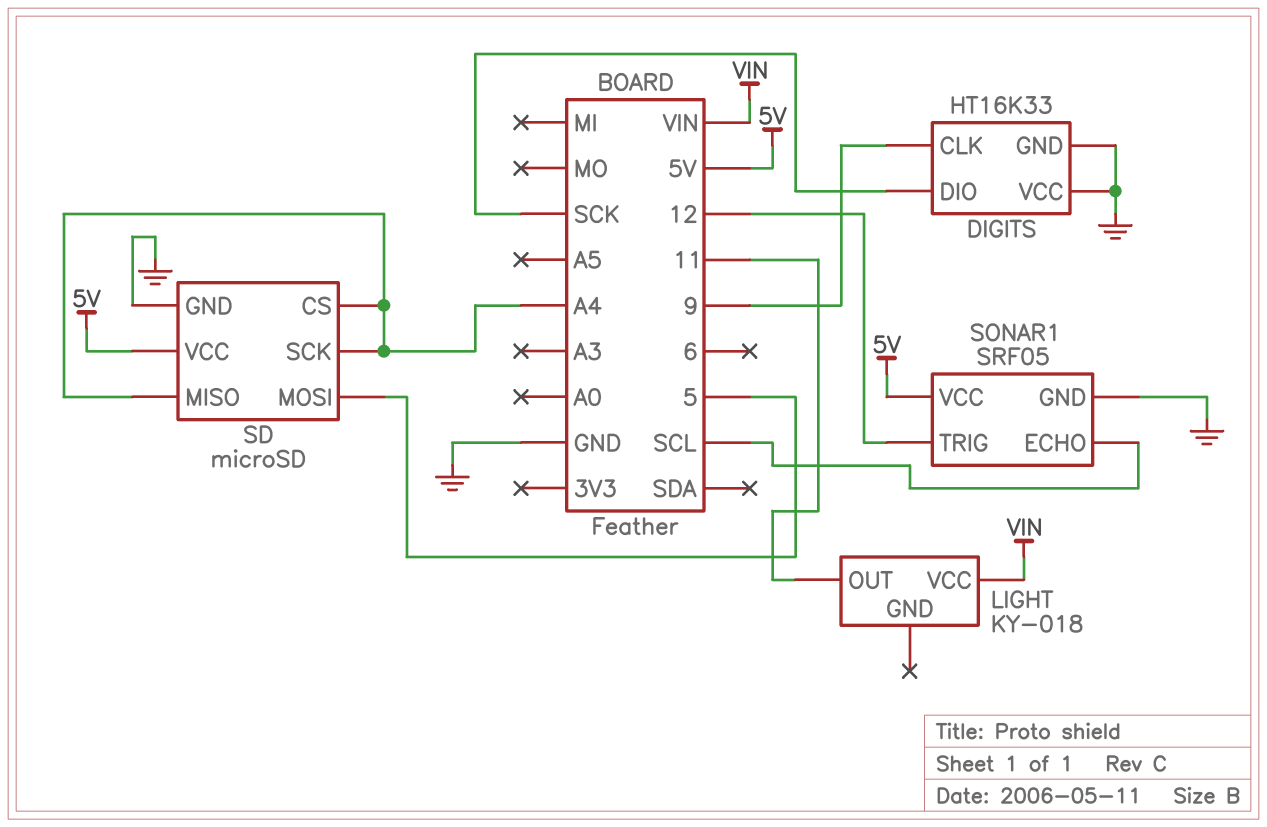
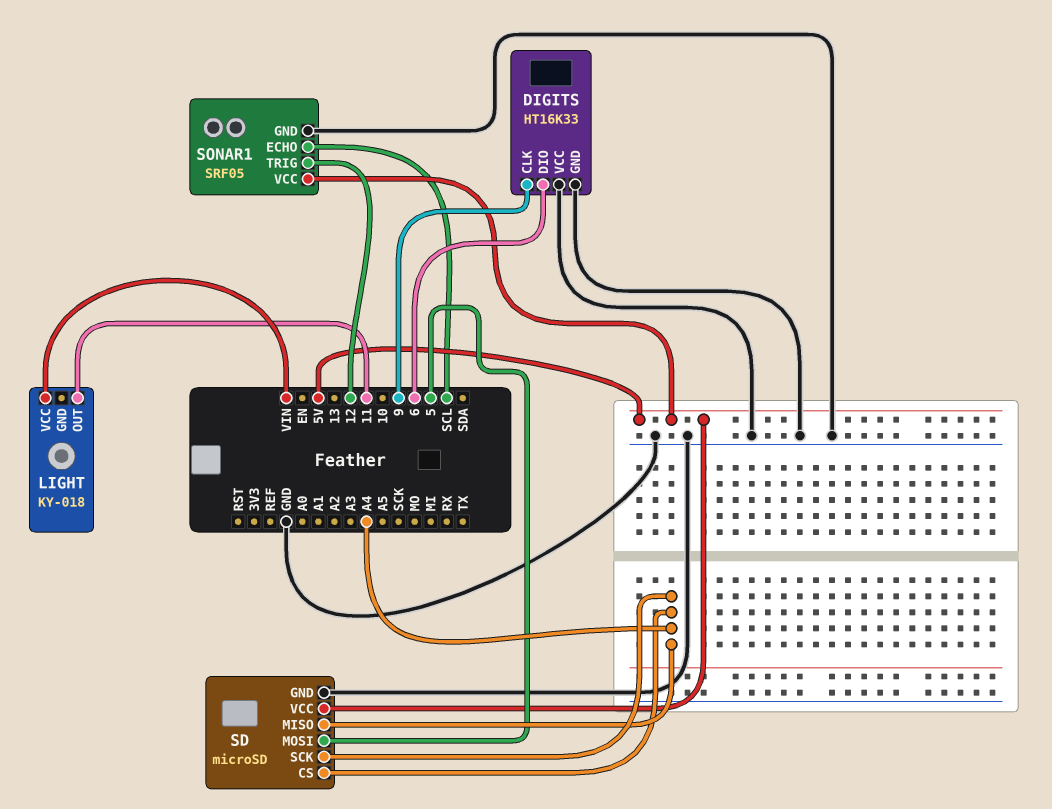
DIGITS pin DIO: SCK -> 6

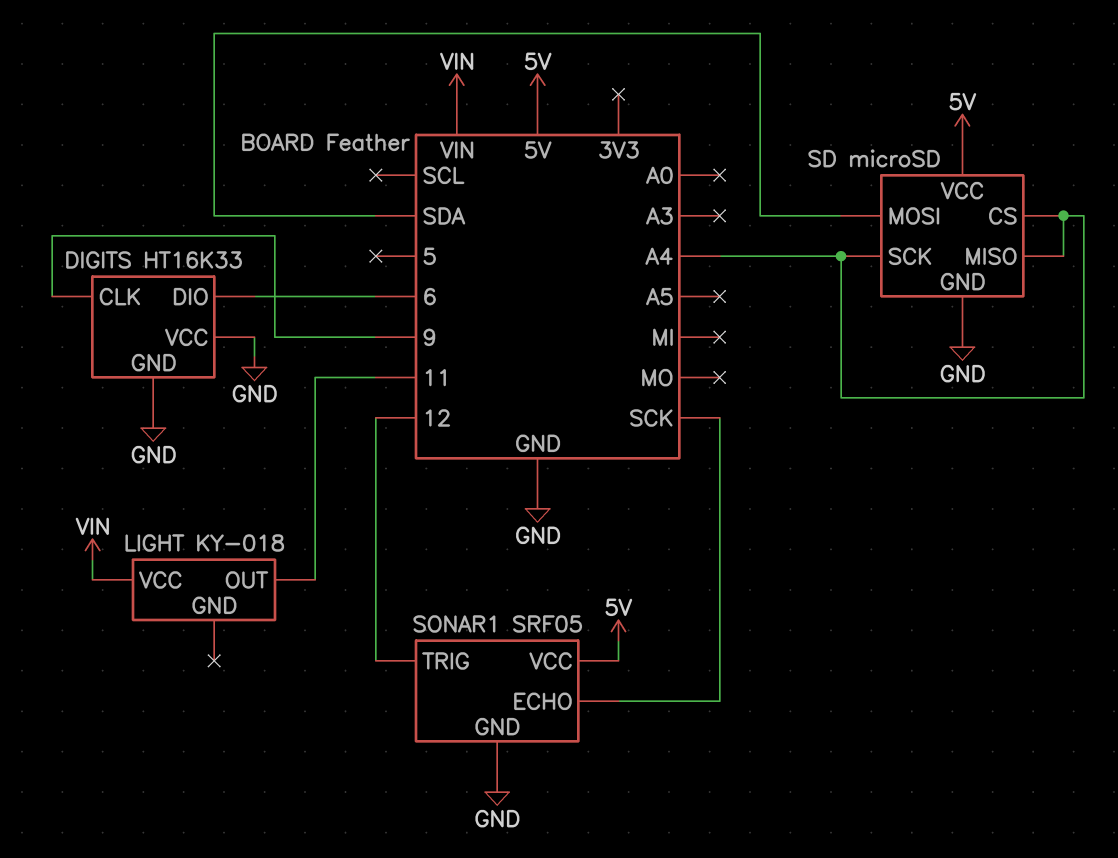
SD pin MOSI: 5 -> SDA
SONAR1 pin ECHO: SCL -> SCK

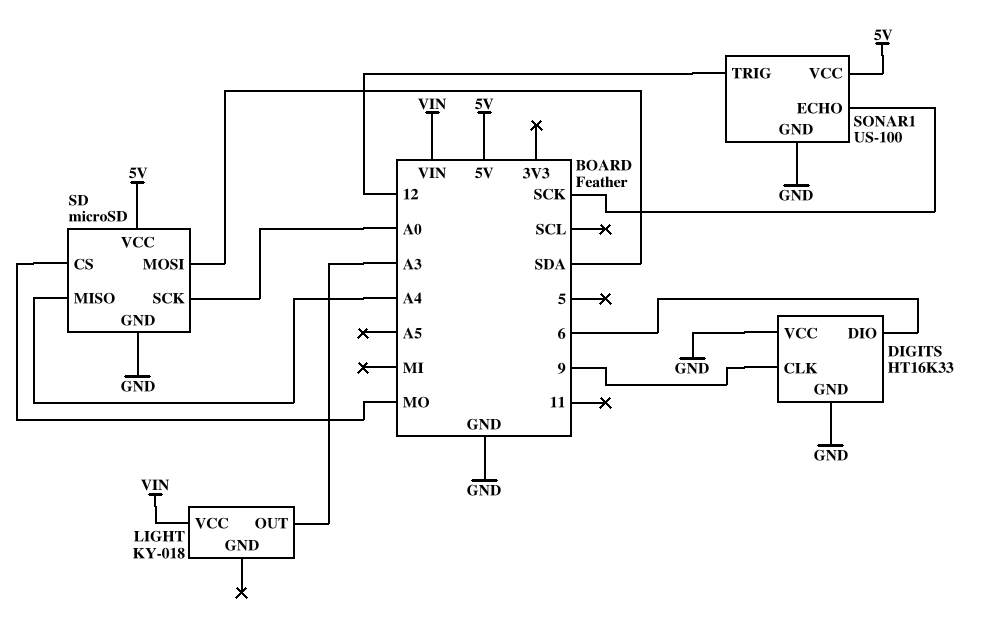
LIGHT pin OUT: 11 -> A3
SD pin CS: A4 -> MO
SD pin SCK: A4 -> A0
SONAR1: SRF05 -> US-100

